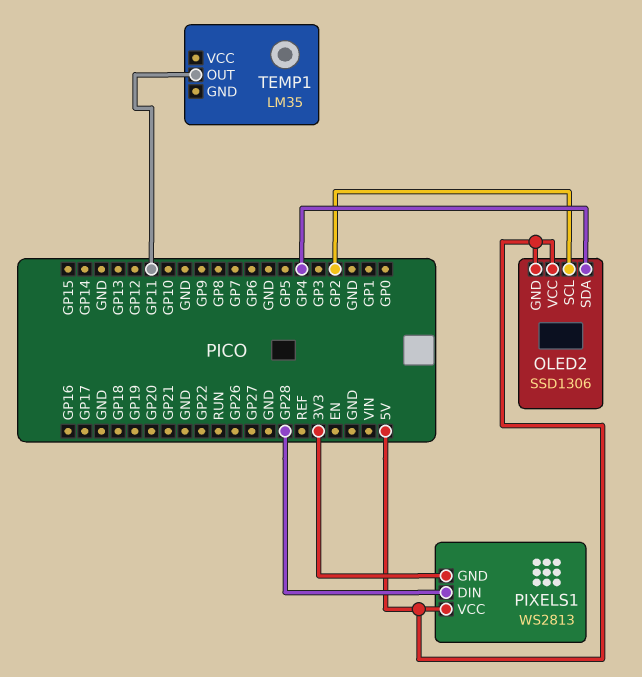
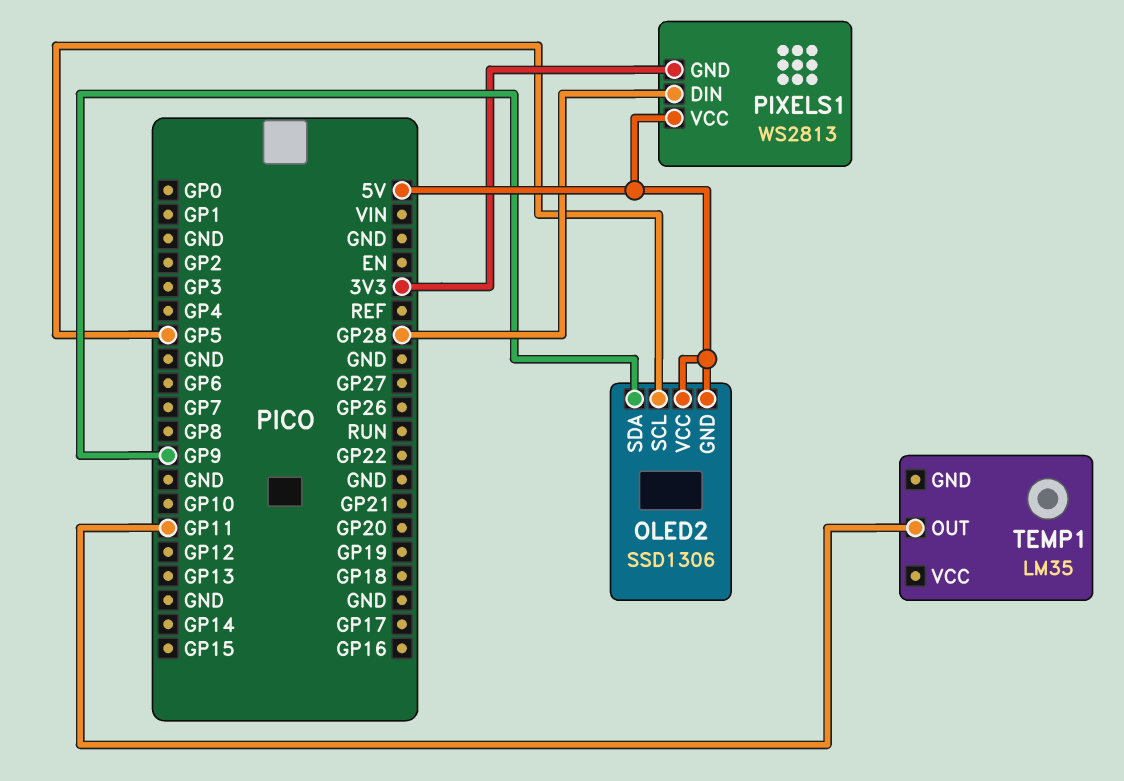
OLED2 pin SCL: GP2 -> GP5
OLED2 pin SDA: GP4 -> GP9

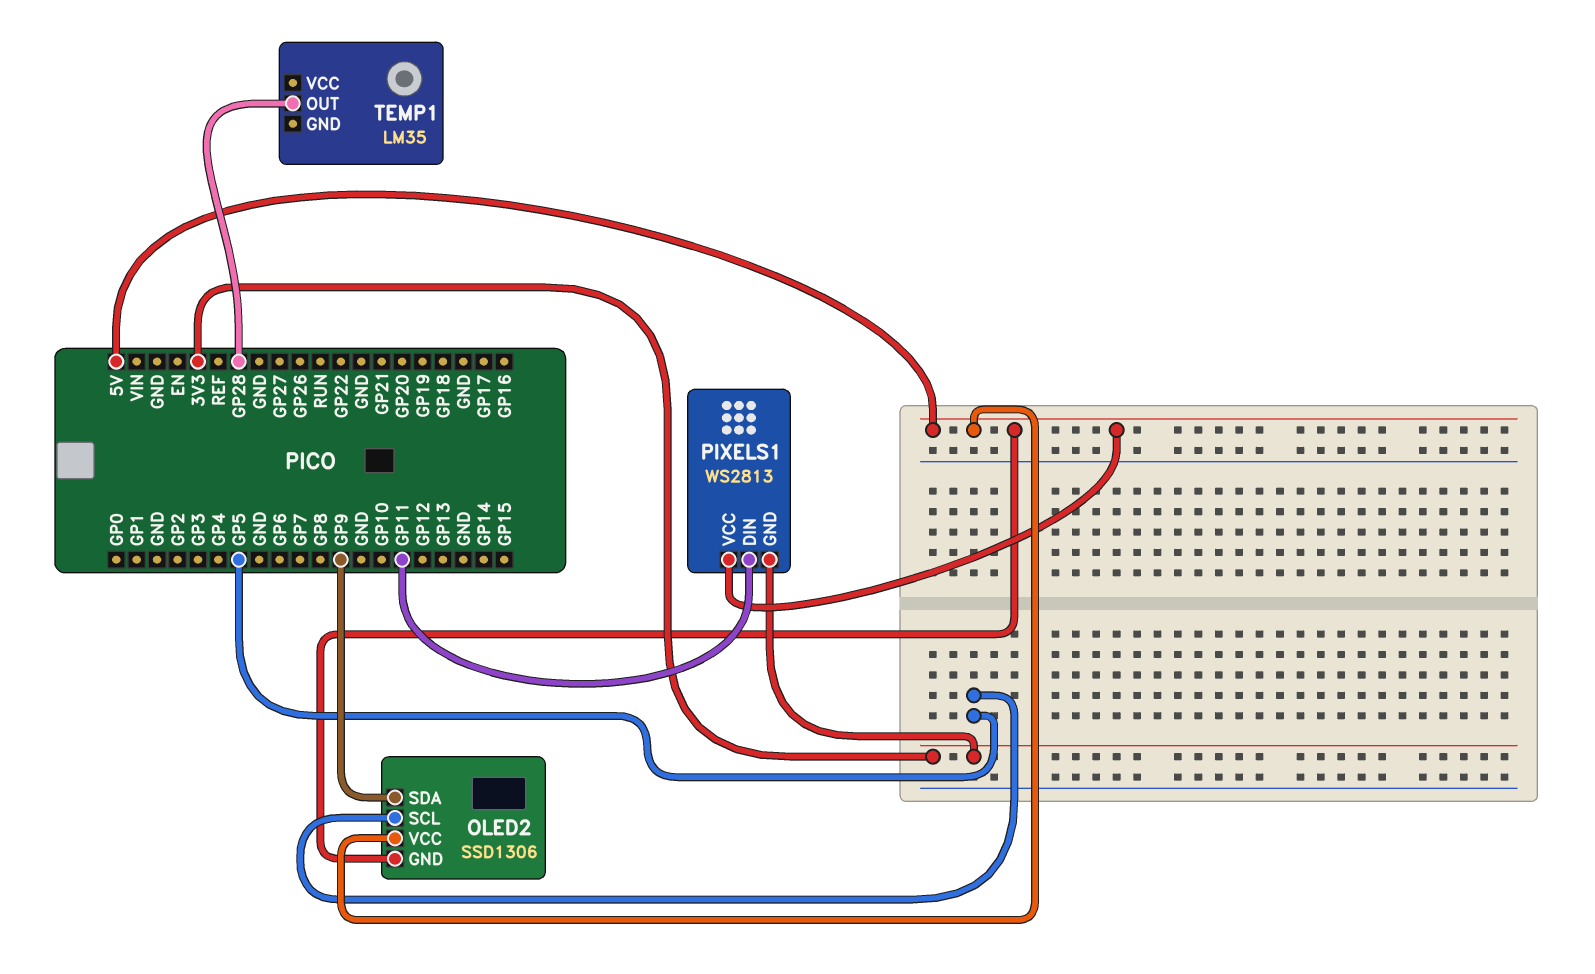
PIXELS1 pin DIN: GP28 -> GP11
TEMP1 pin OUT: GP11 -> GP28

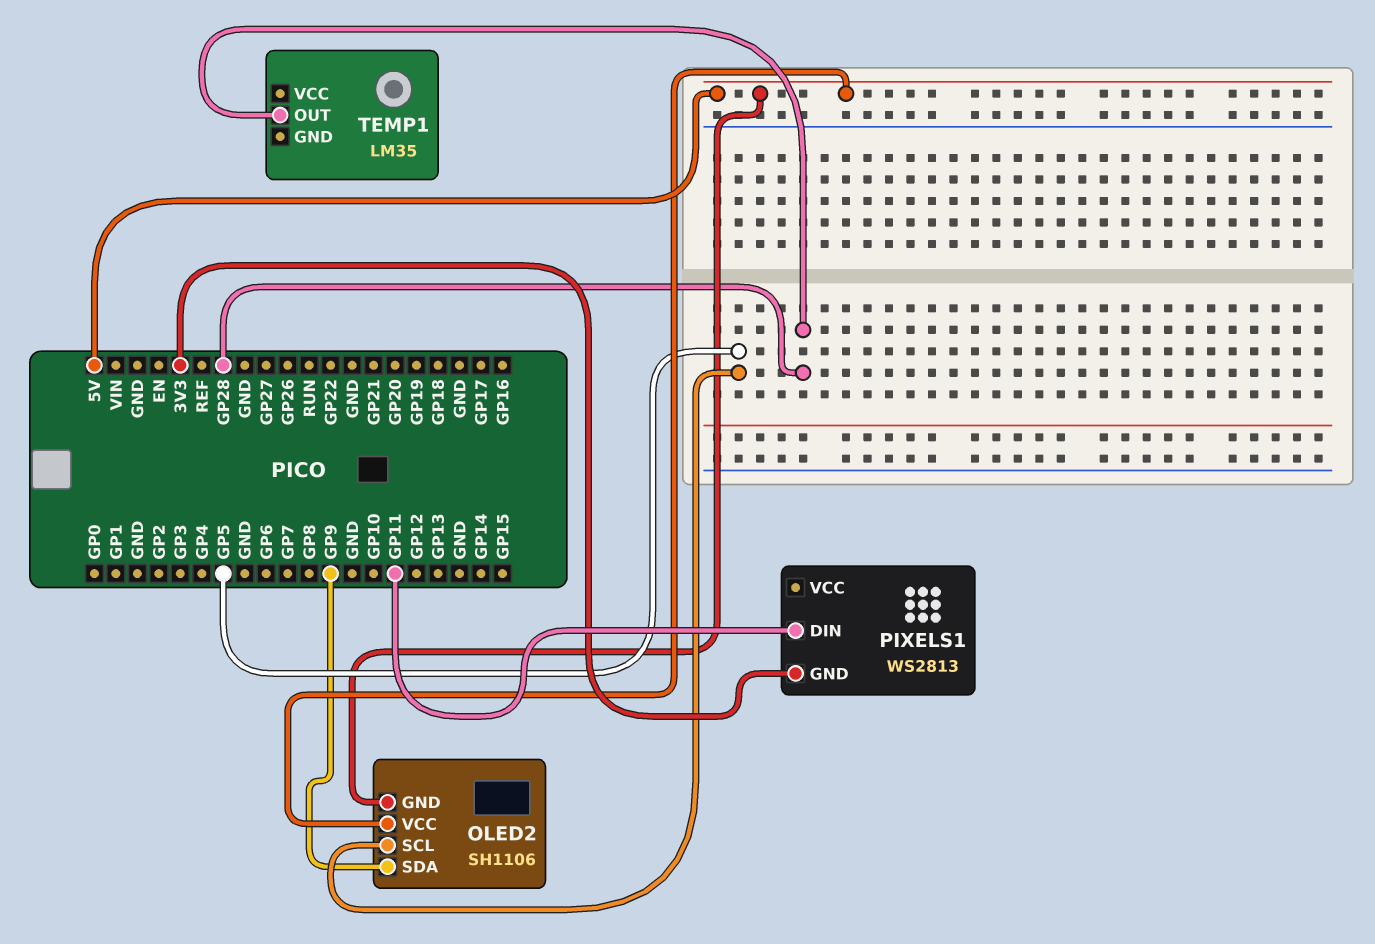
OLED2: SSD1306 -> SH1106
PIXELS1 pin VCC: 5V -> none

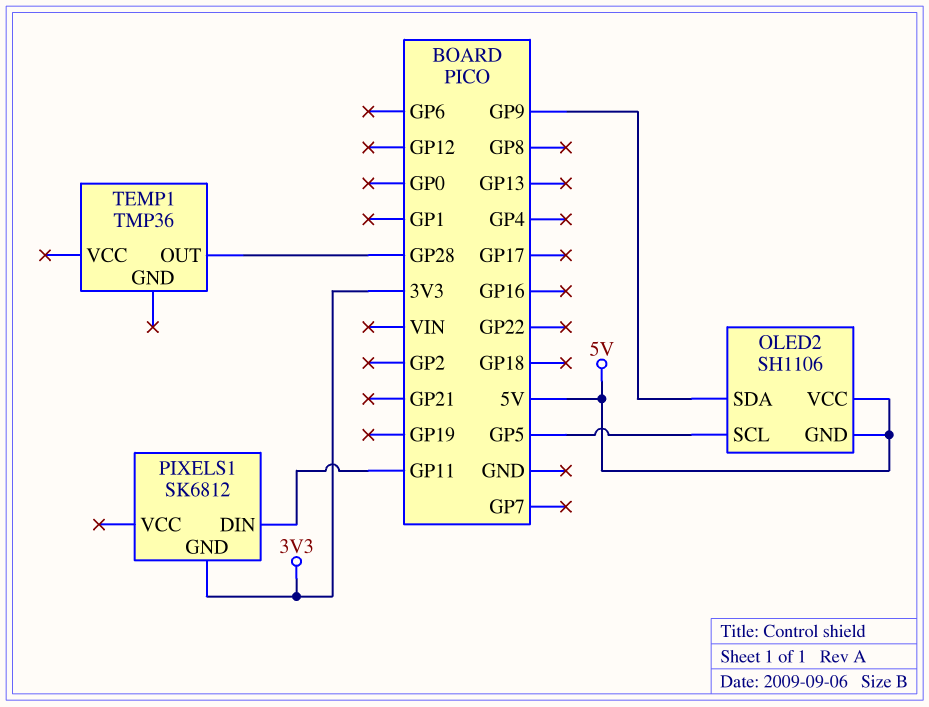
PIXELS1: WS2813 -> SK6812
TEMP1: LM35 -> TMP36

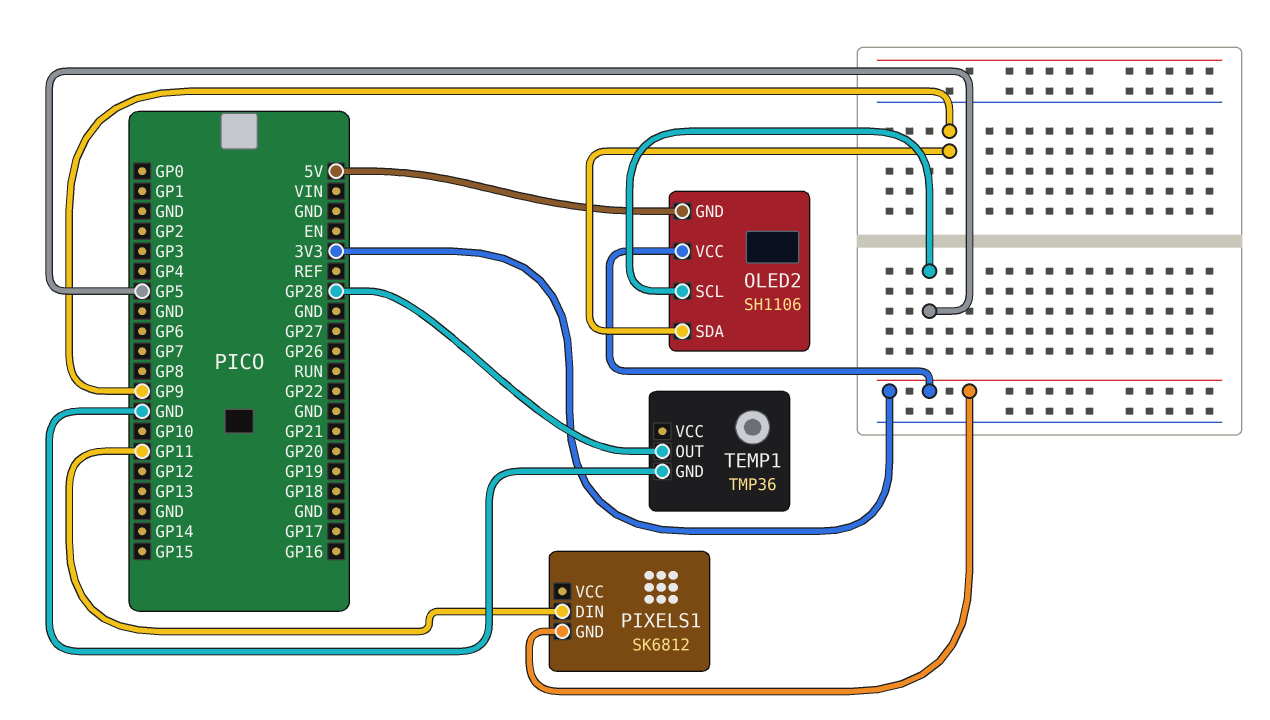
OLED2 pin VCC: 5V -> 3V3
TEMP1 pin GND: none -> GND

